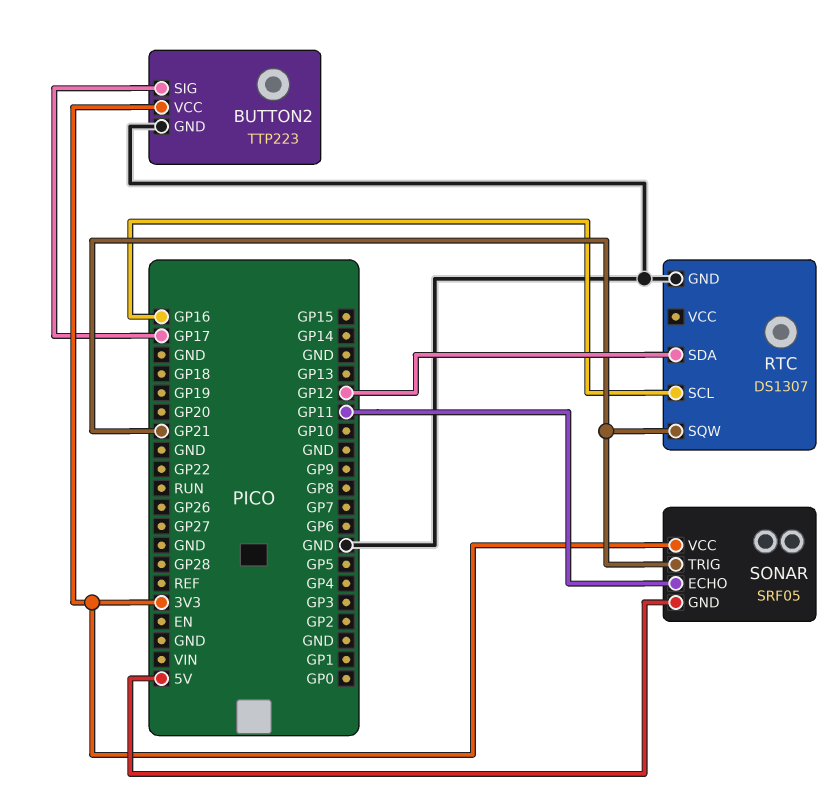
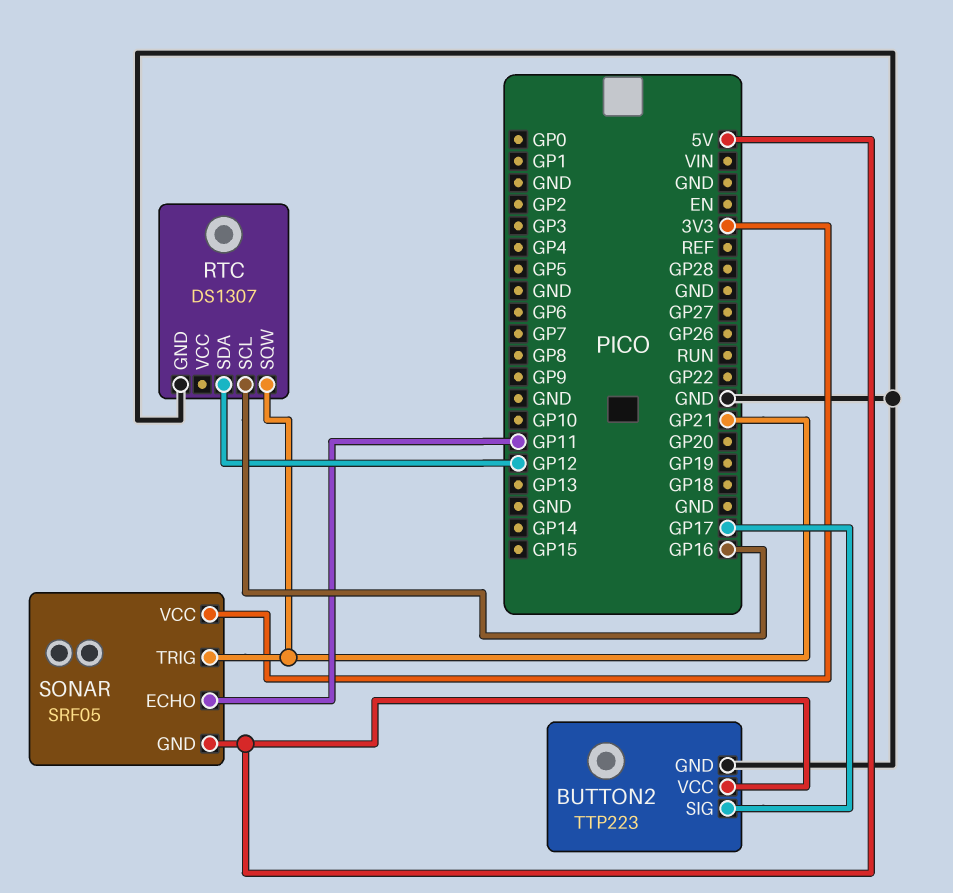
BUTTON2 pin VCC: 3V3 -> 5V

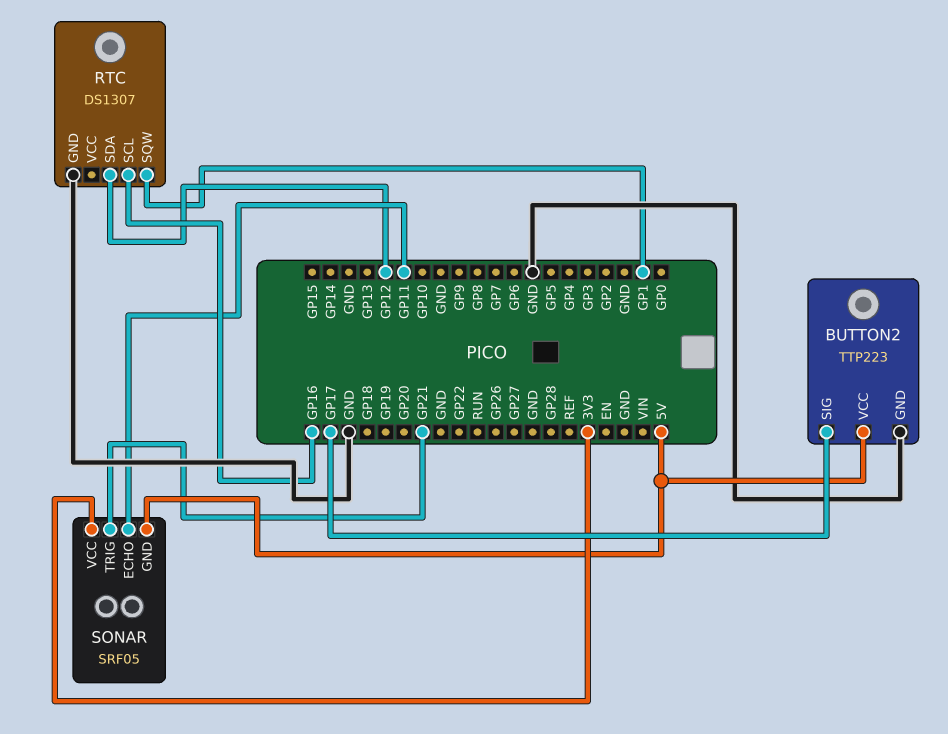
RTC pin SQW: GP21 -> GP1

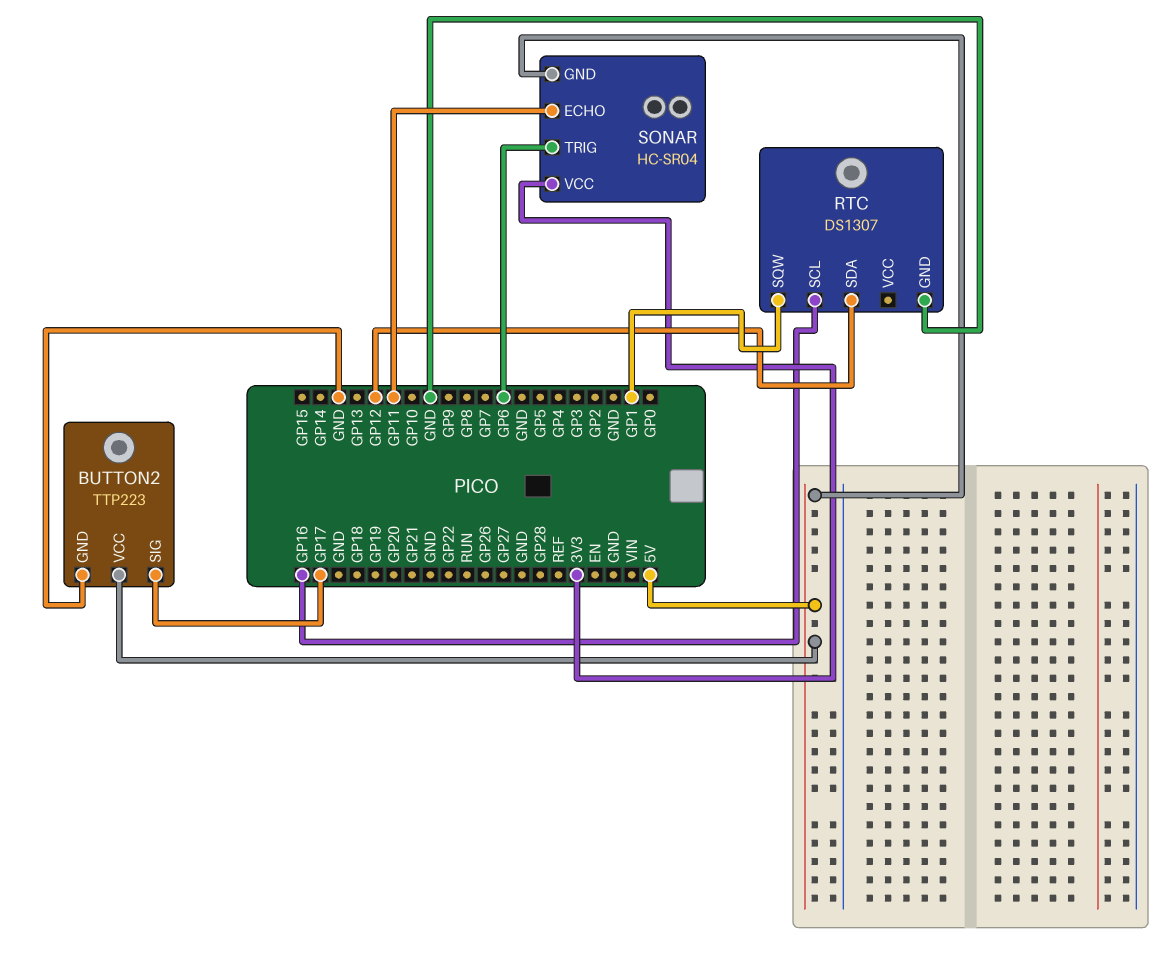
SONAR: SRF05 -> HC-SR04
SONAR pin TRIG: GP21 -> GP6

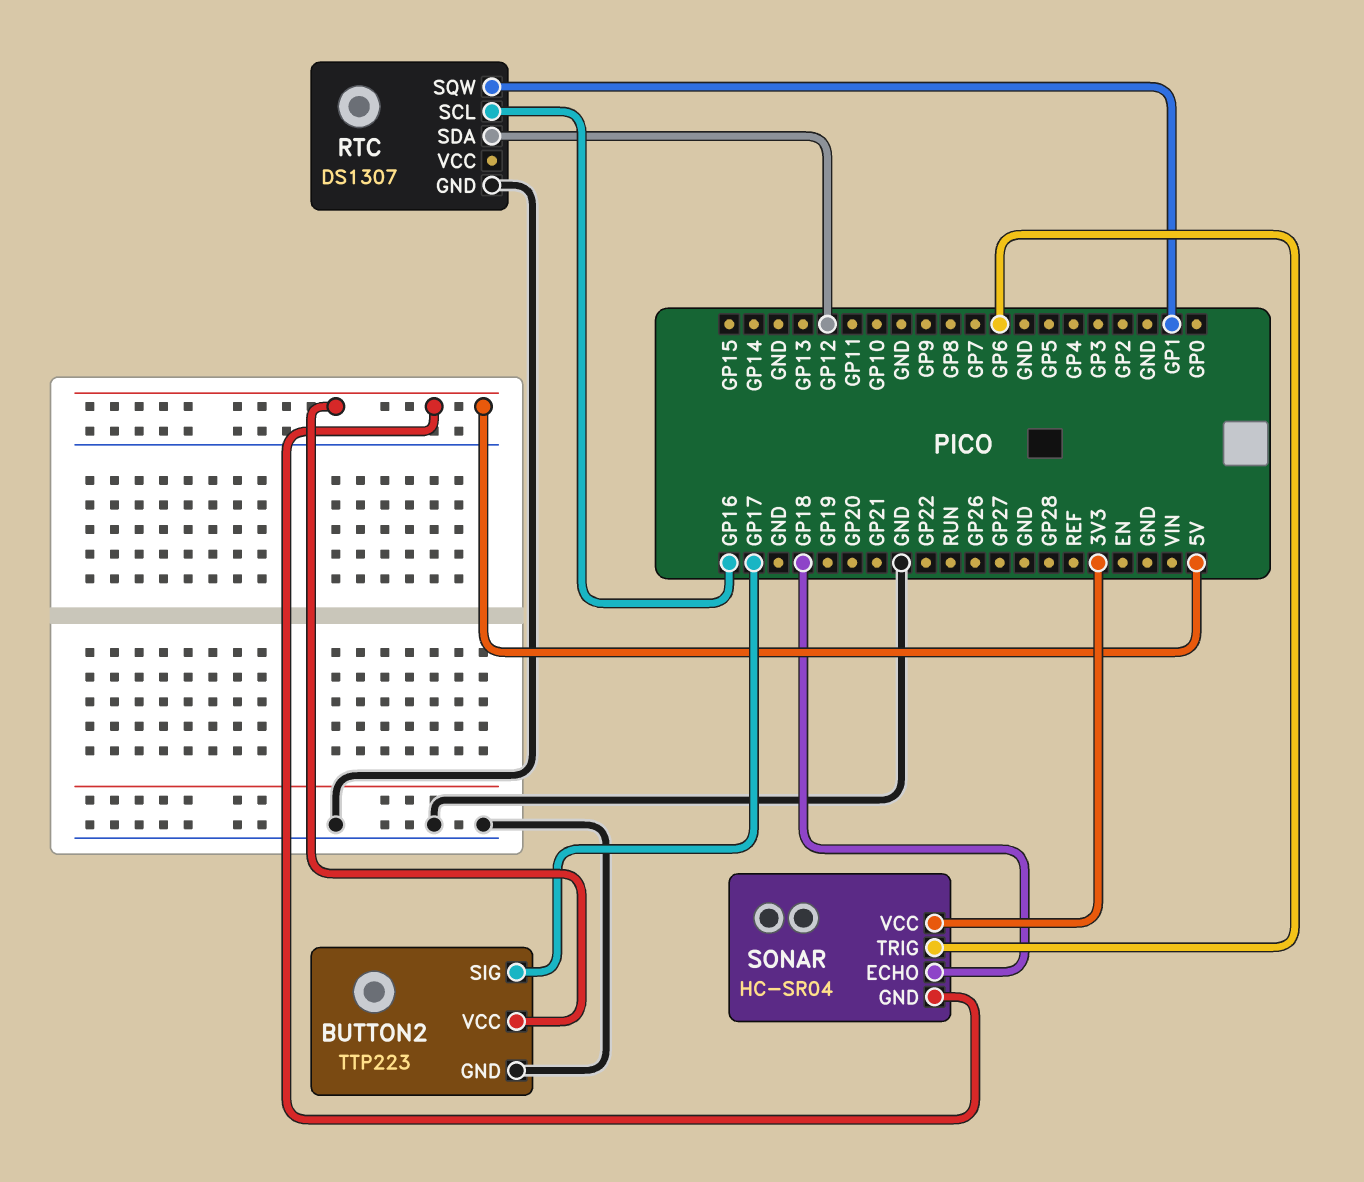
SONAR pin ECHO: GP11 -> GP18

